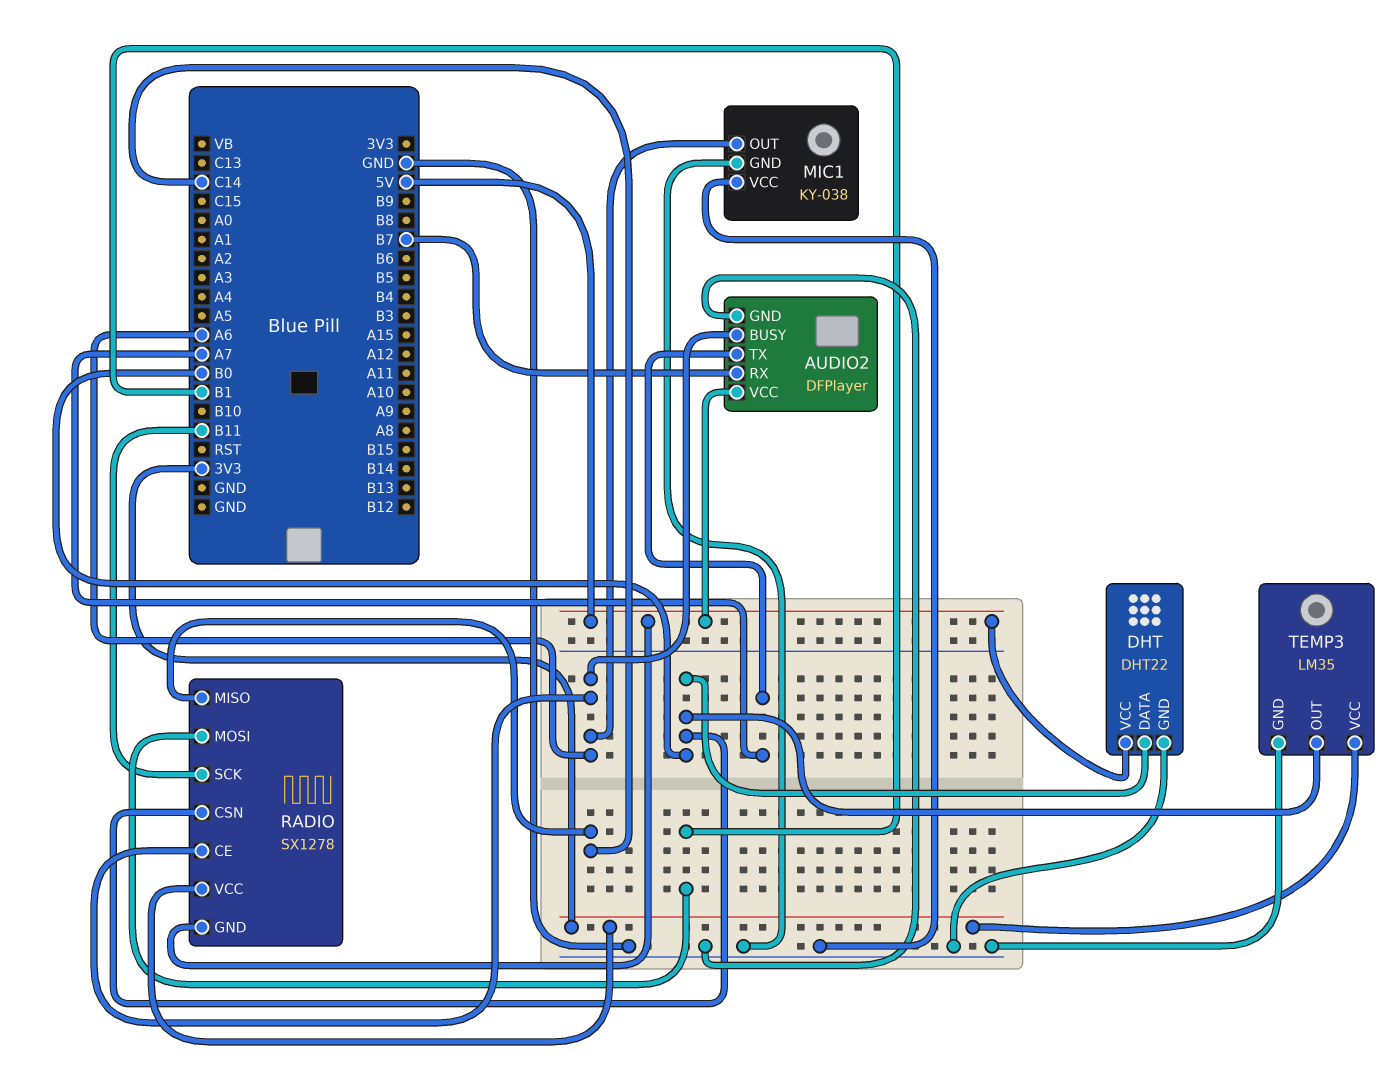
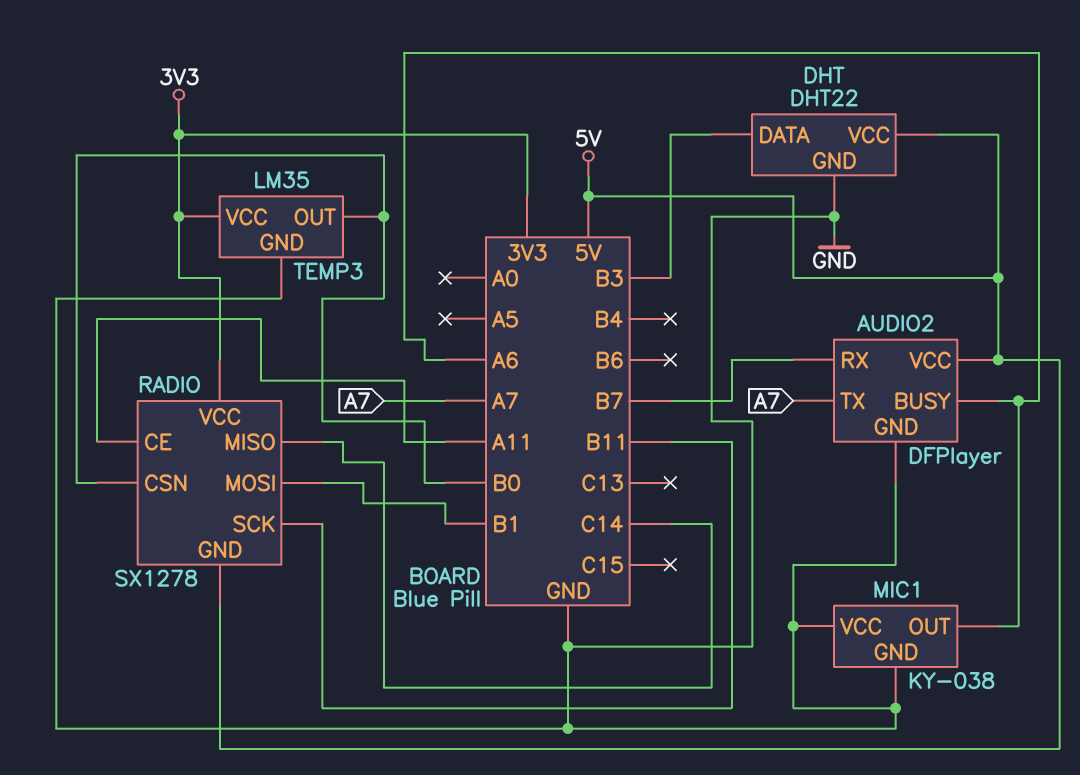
DHT pin DATA: B0 -> B3
RADIO pin CE: A6 -> A11

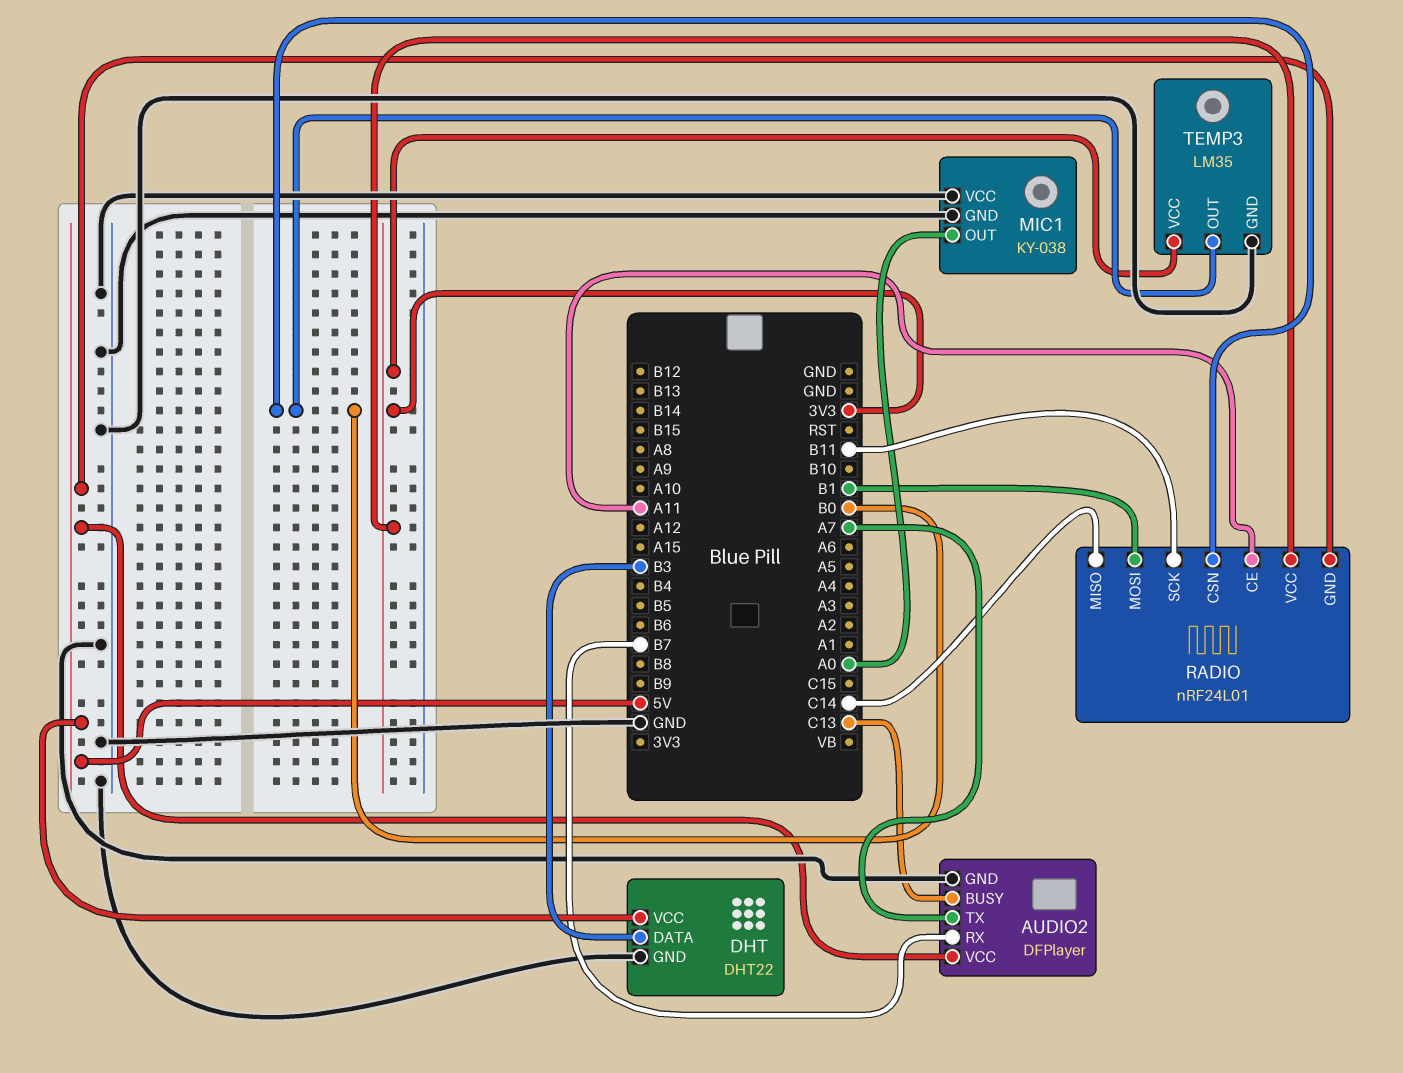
AUDIO2 pin BUSY: A6 -> C13
MIC1 pin OUT: A6 -> A0
RADIO: SX1278 -> nRF24L01

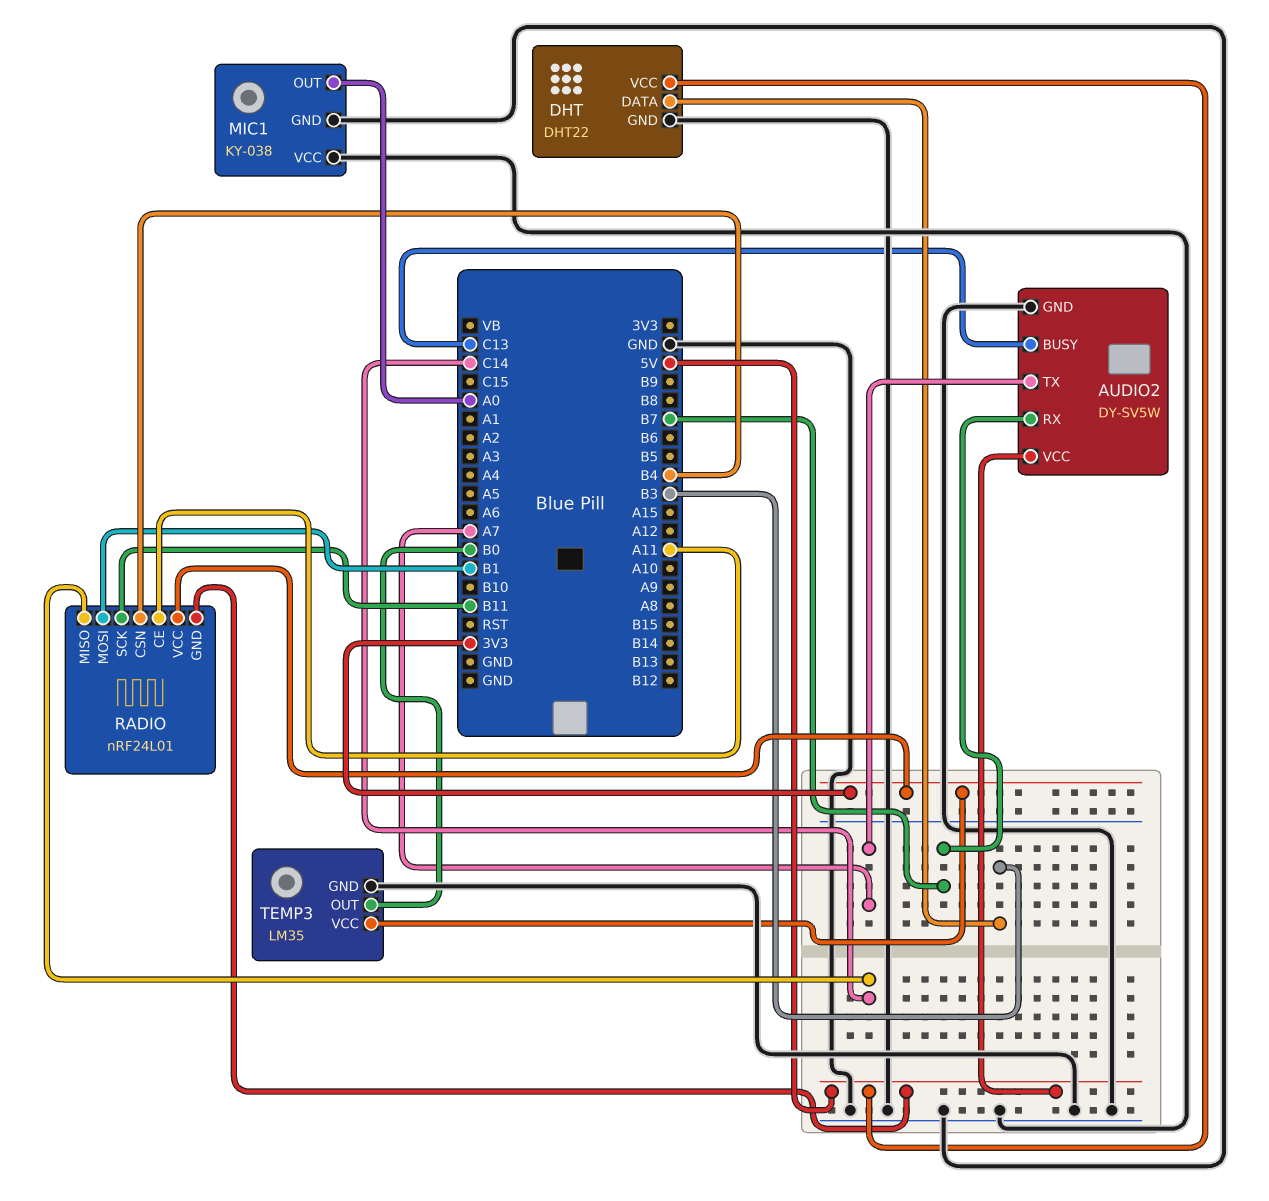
AUDIO2: DFPlayer -> DY-SV5W
RADIO pin CSN: B0 -> B4

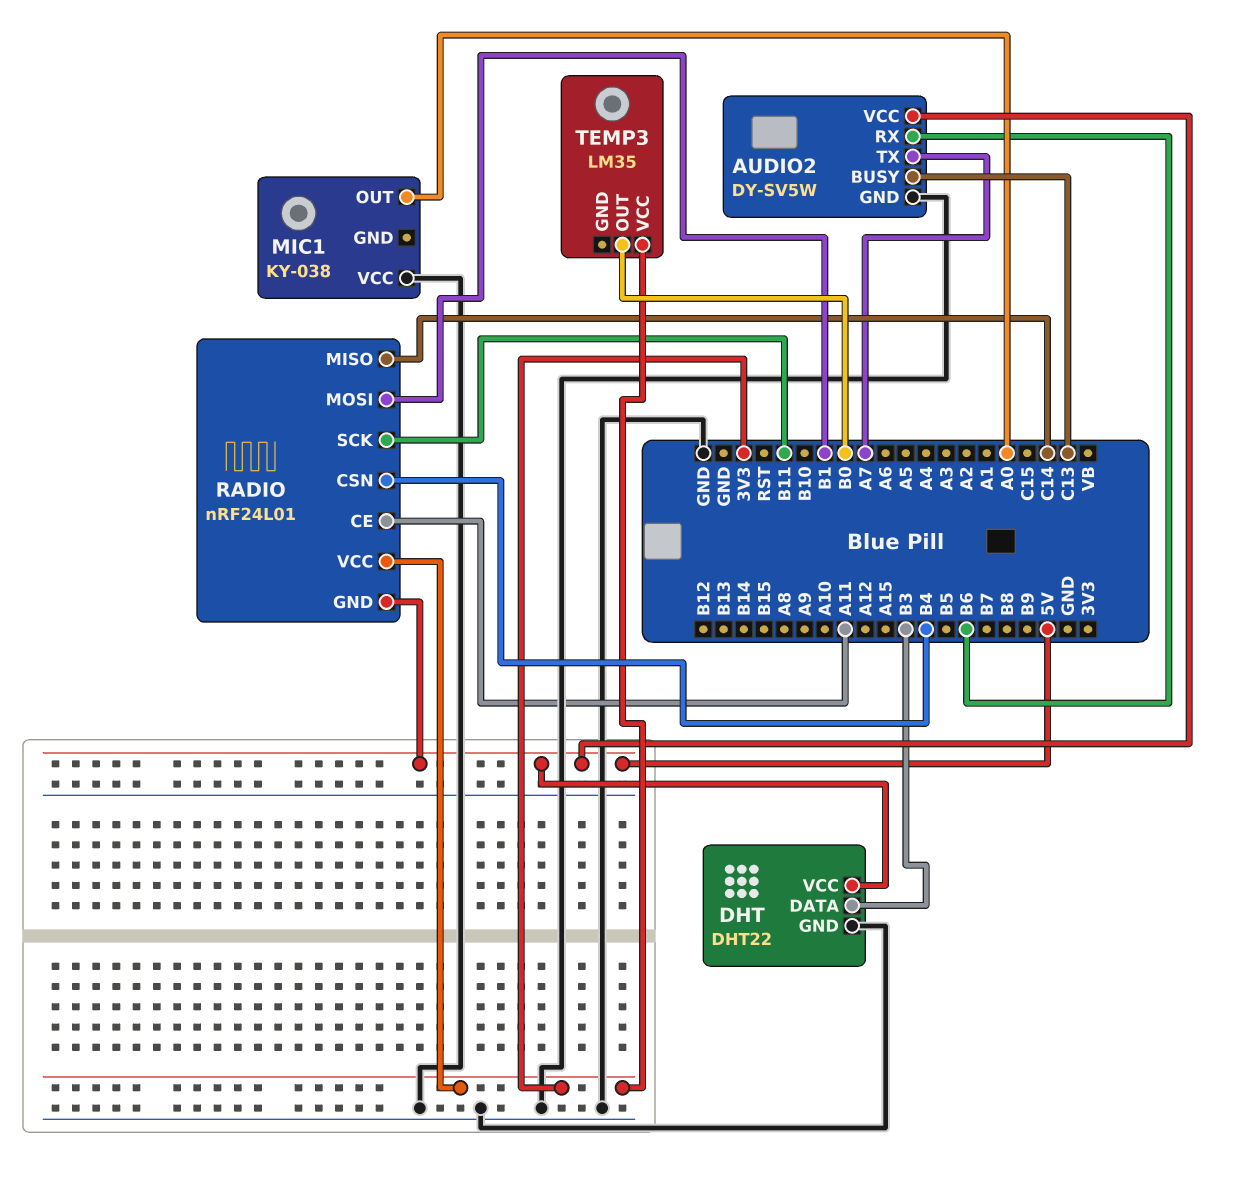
AUDIO2 pin RX: B7 -> B6
MIC1 pin GND: GND -> none
TEMP3 pin GND: GND -> none

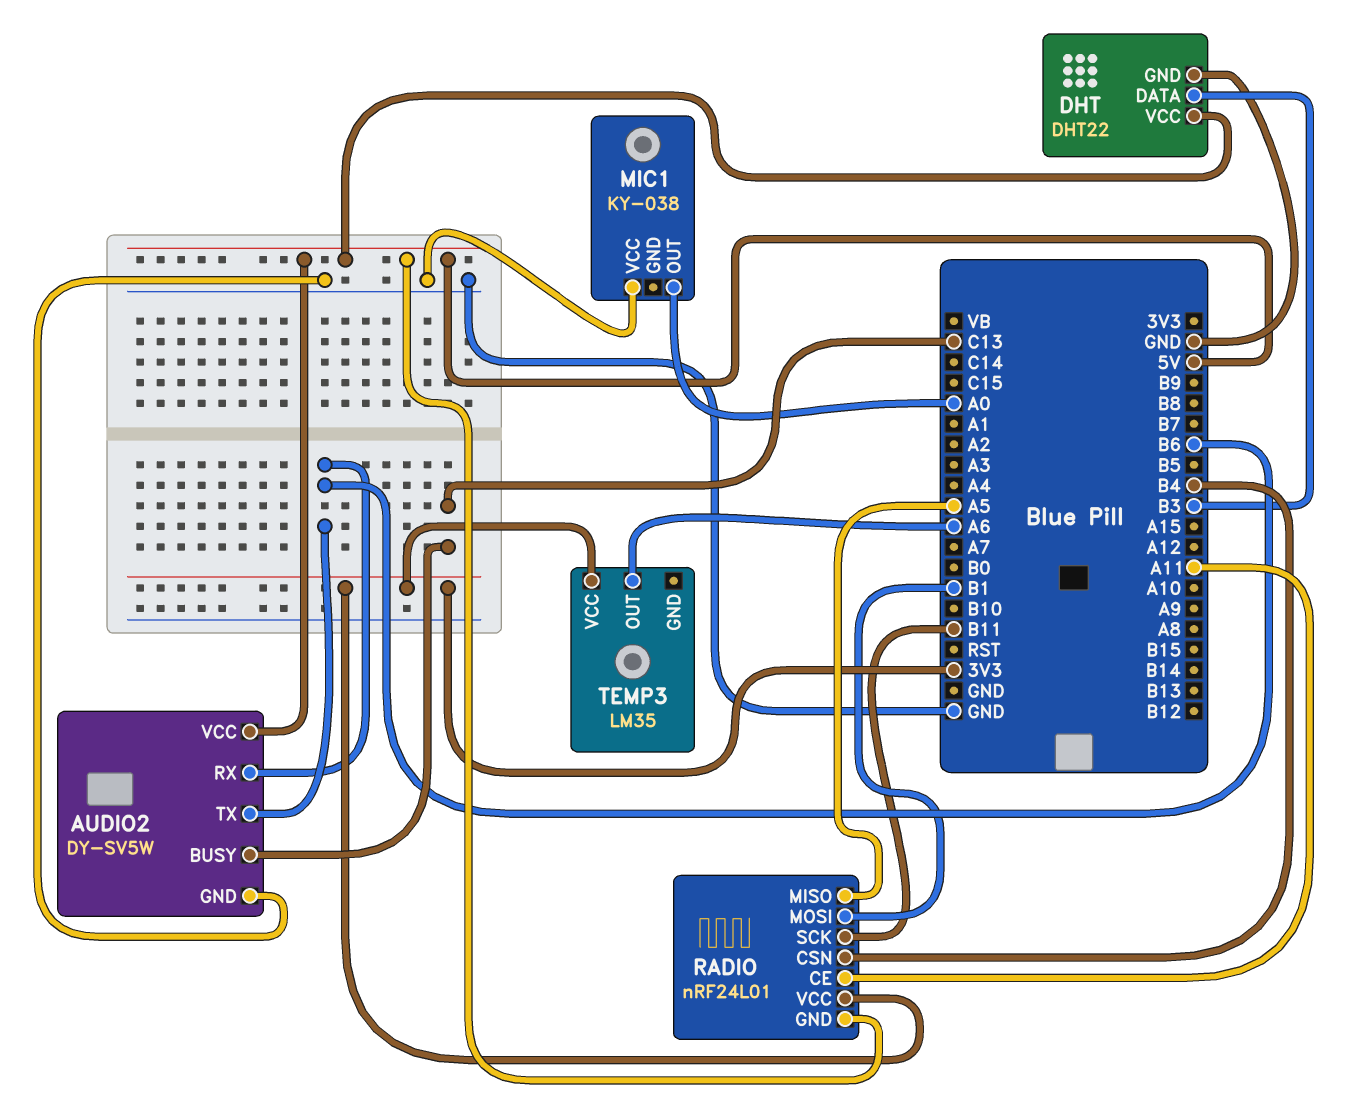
AUDIO2 pin TX: A7 -> B6
RADIO pin MISO: C14 -> A5
TEMP3 pin OUT: B0 -> A6

